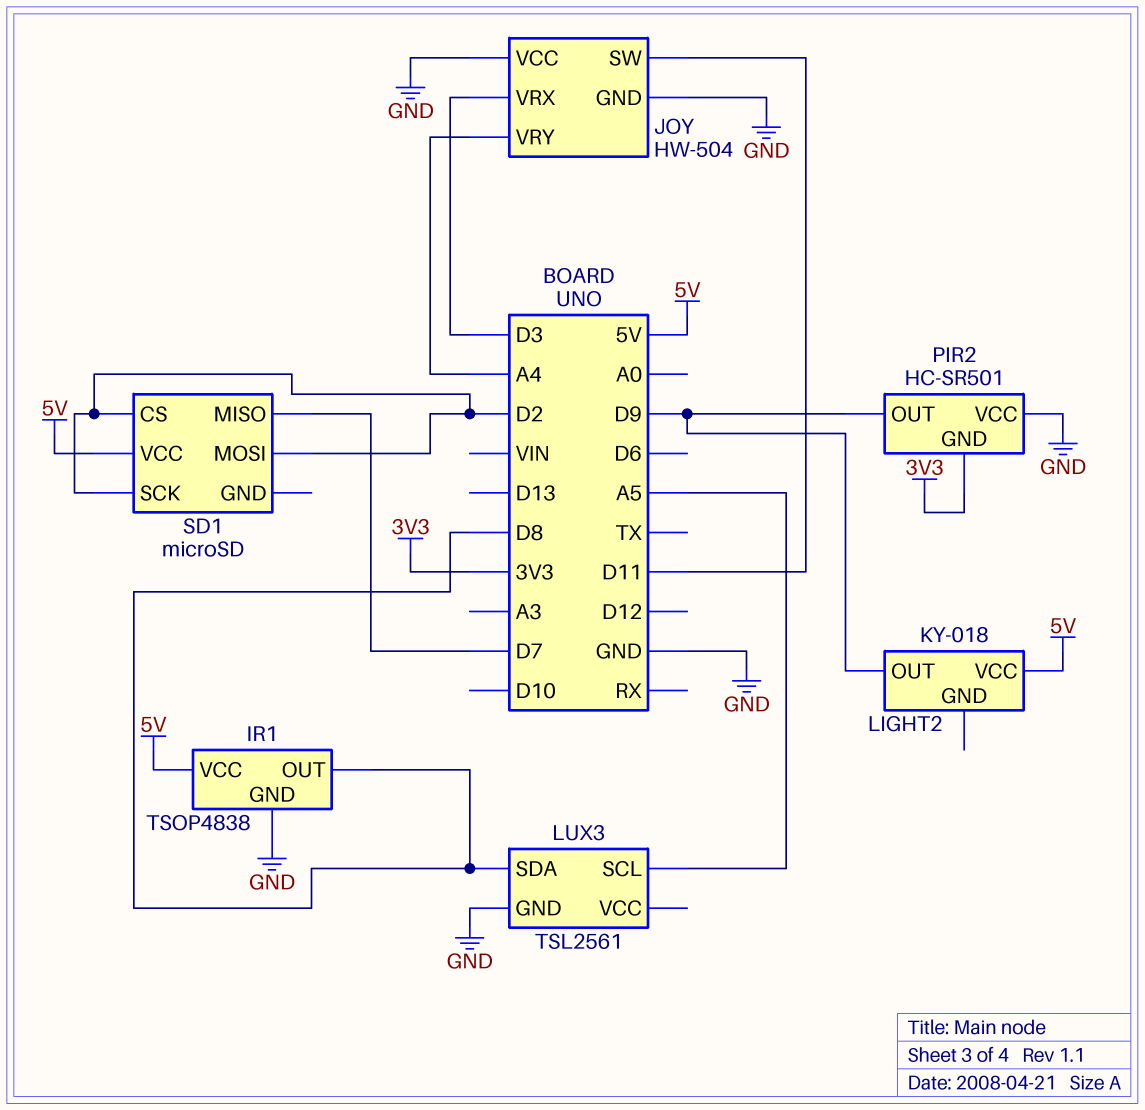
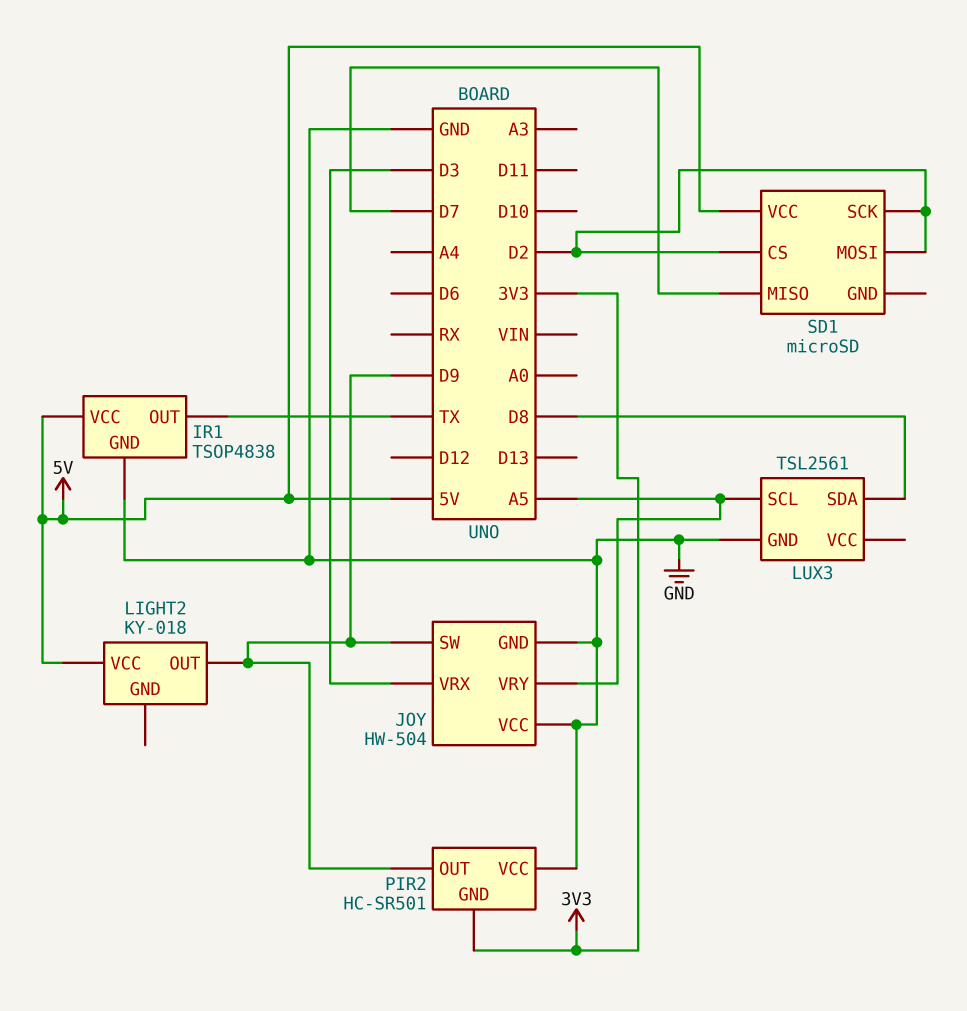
IR1 pin OUT: D8 -> TX
JOY pin SW: D11 -> D9
JOY pin VRY: A4 -> A5

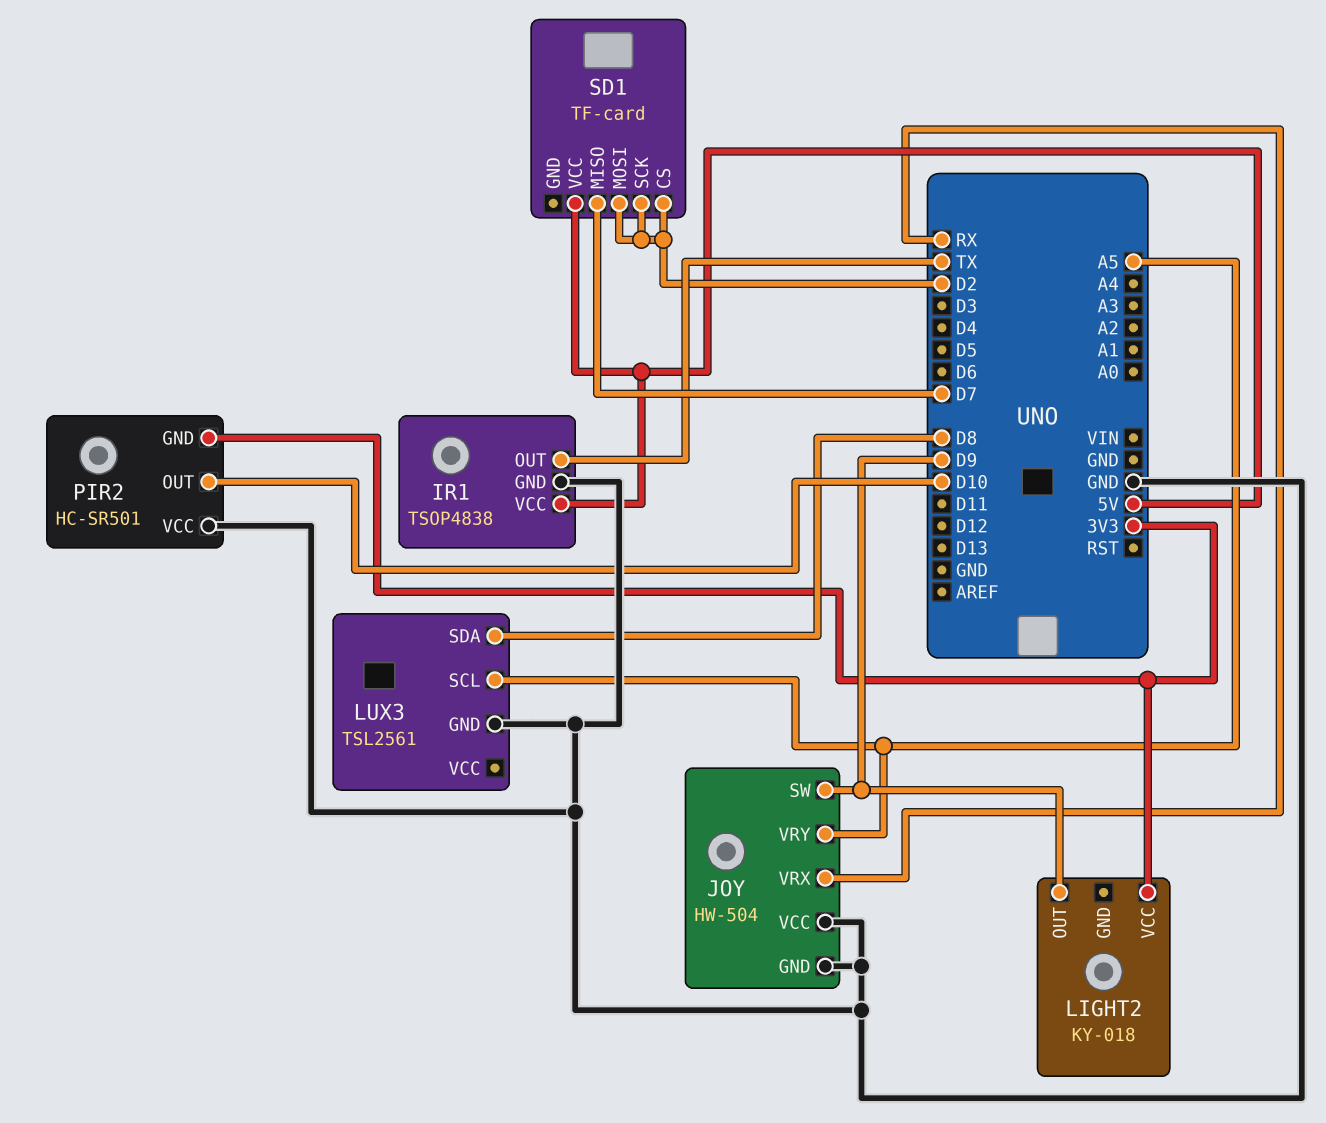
JOY pin VRX: D3 -> RX
LIGHT2 pin VCC: 5V -> 3V3
PIR2 pin OUT: D9 -> D10
SD1: microSD -> TF-card

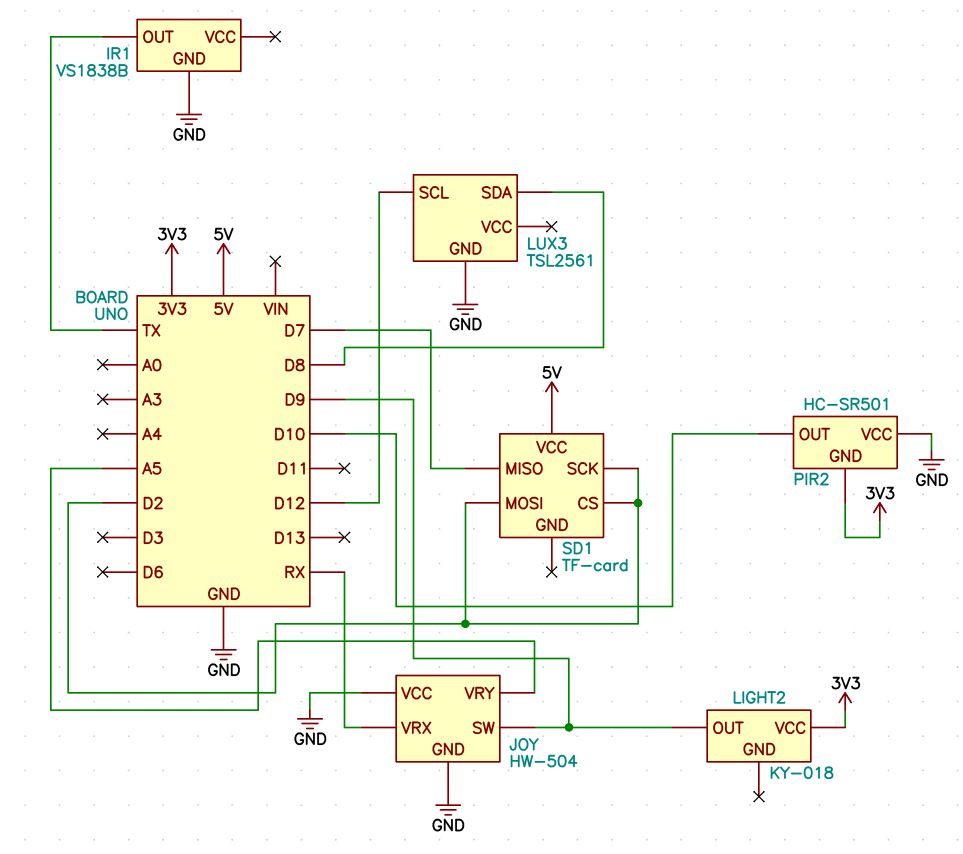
IR1: TSOP4838 -> VS1838B
IR1 pin VCC: 5V -> none
LUX3 pin SCL: A5 -> D12

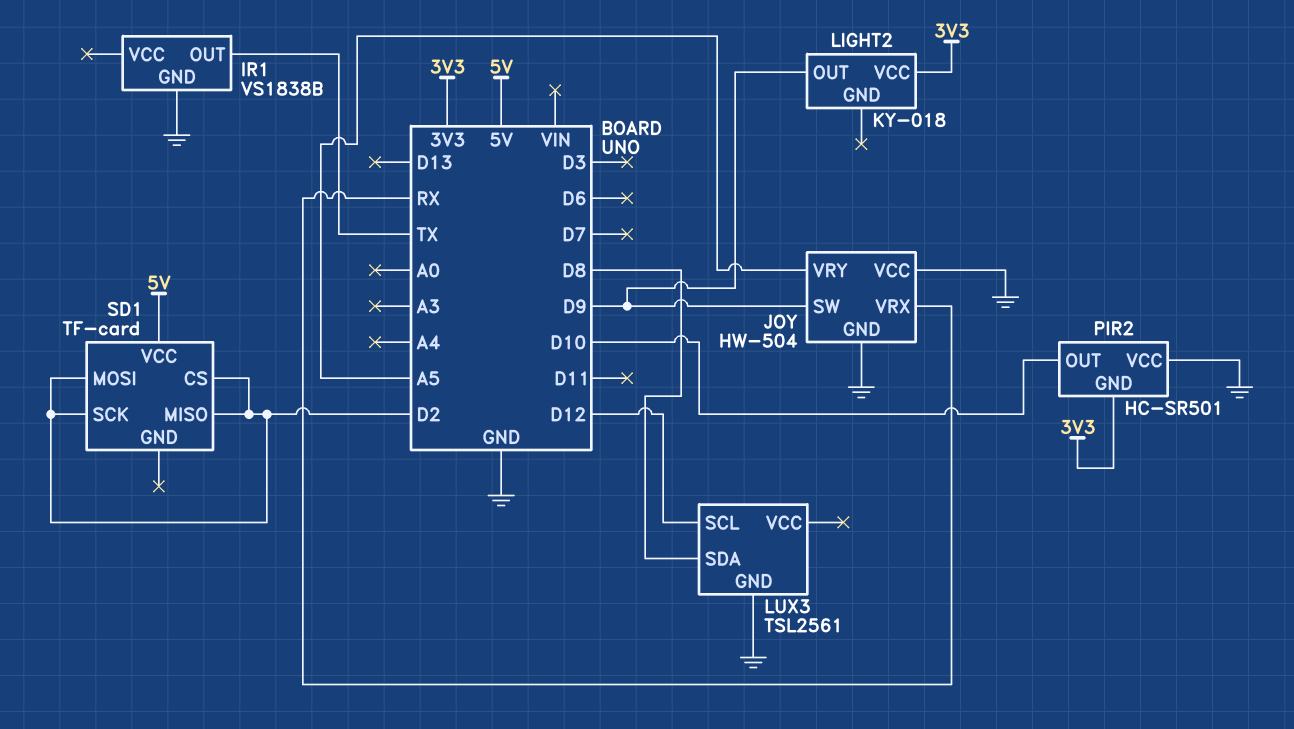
SD1 pin MISO: D7 -> D2

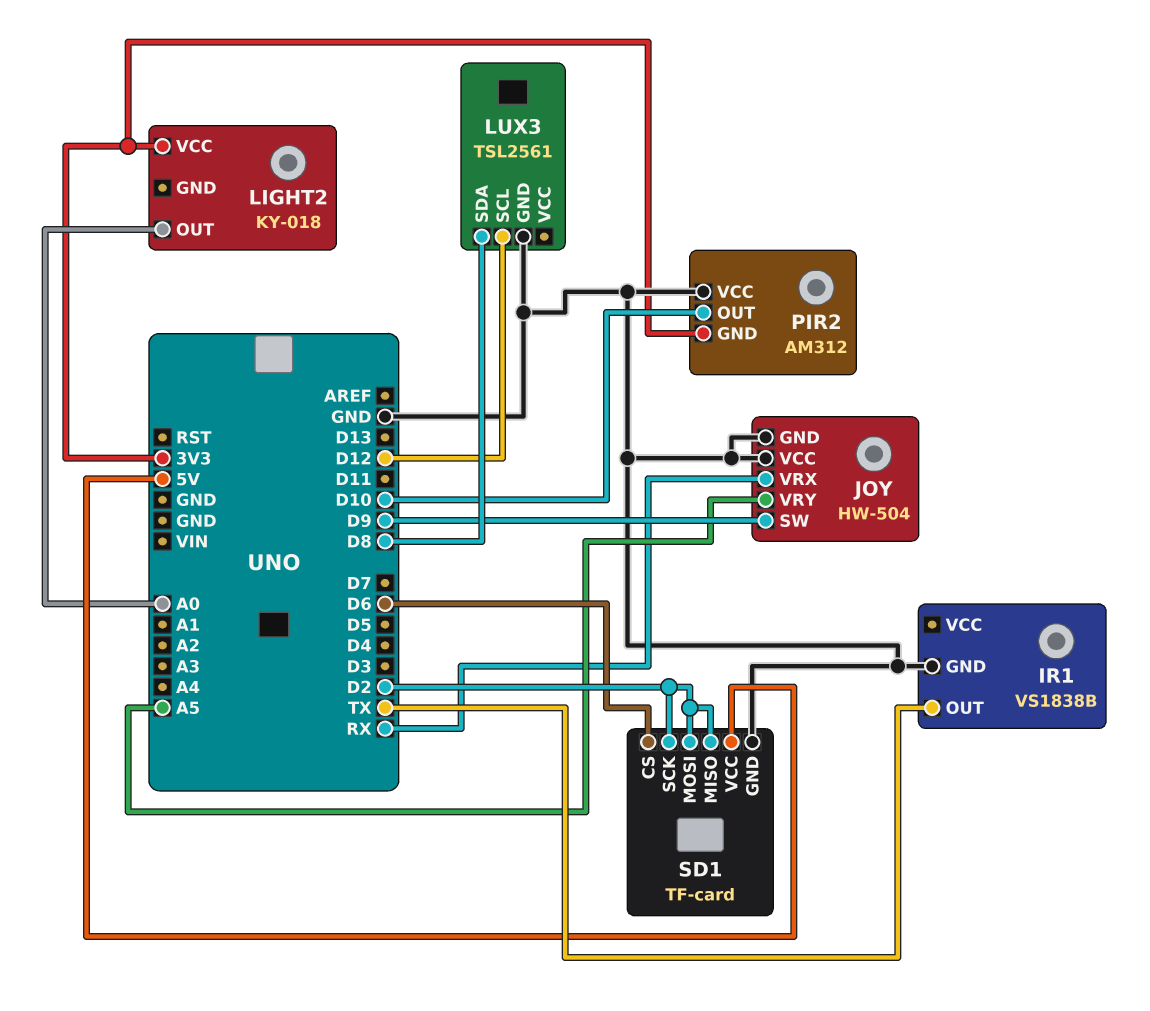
LIGHT2 pin OUT: D9 -> A0
PIR2: HC-SR501 -> AM312
SD1 pin CS: D2 -> D6
SD1 pin GND: none -> GND

